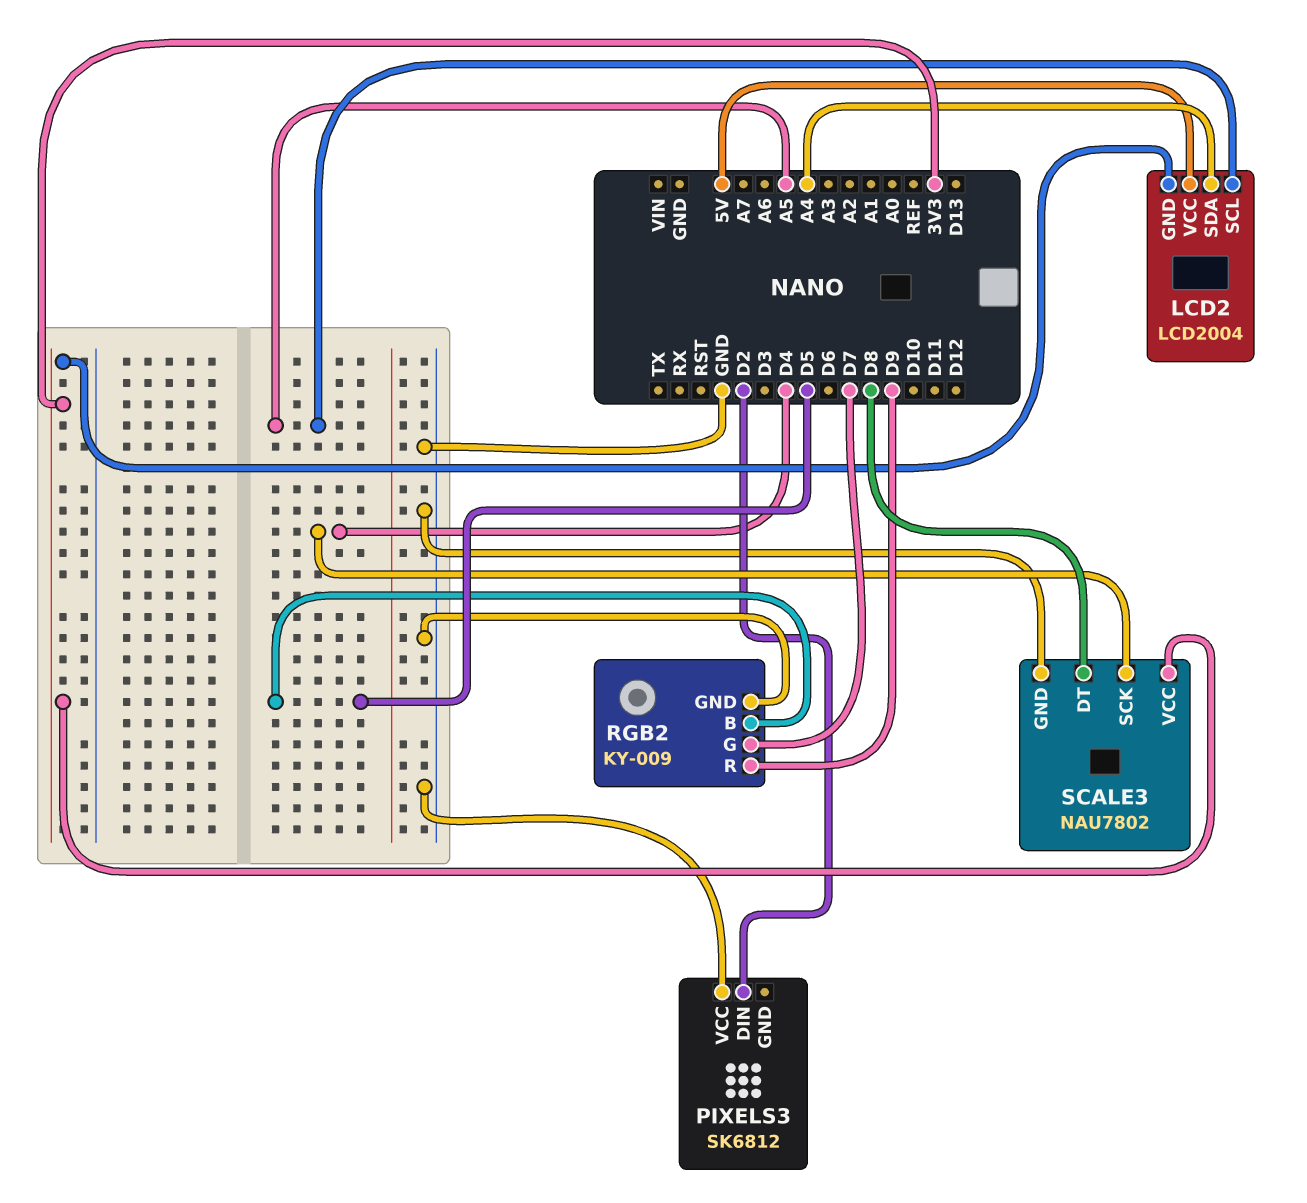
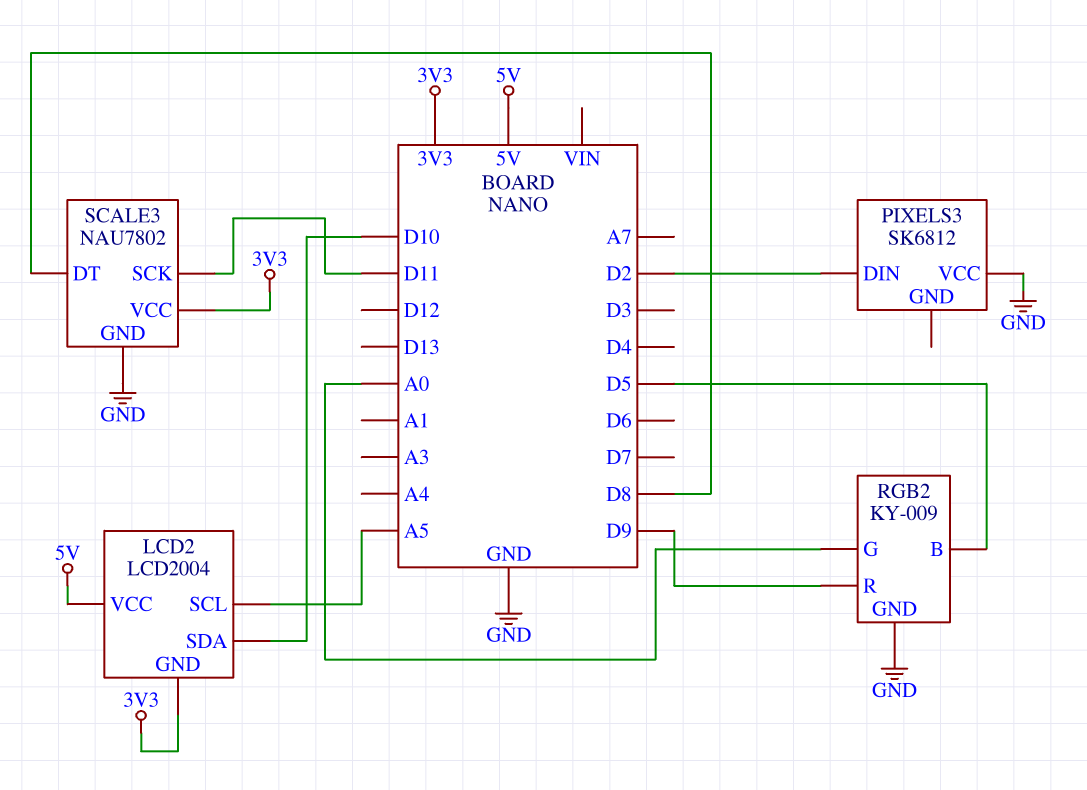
LCD2 pin SDA: A4 -> D10
RGB2 pin G: D7 -> A0
SCALE3 pin SCK: D4 -> D11

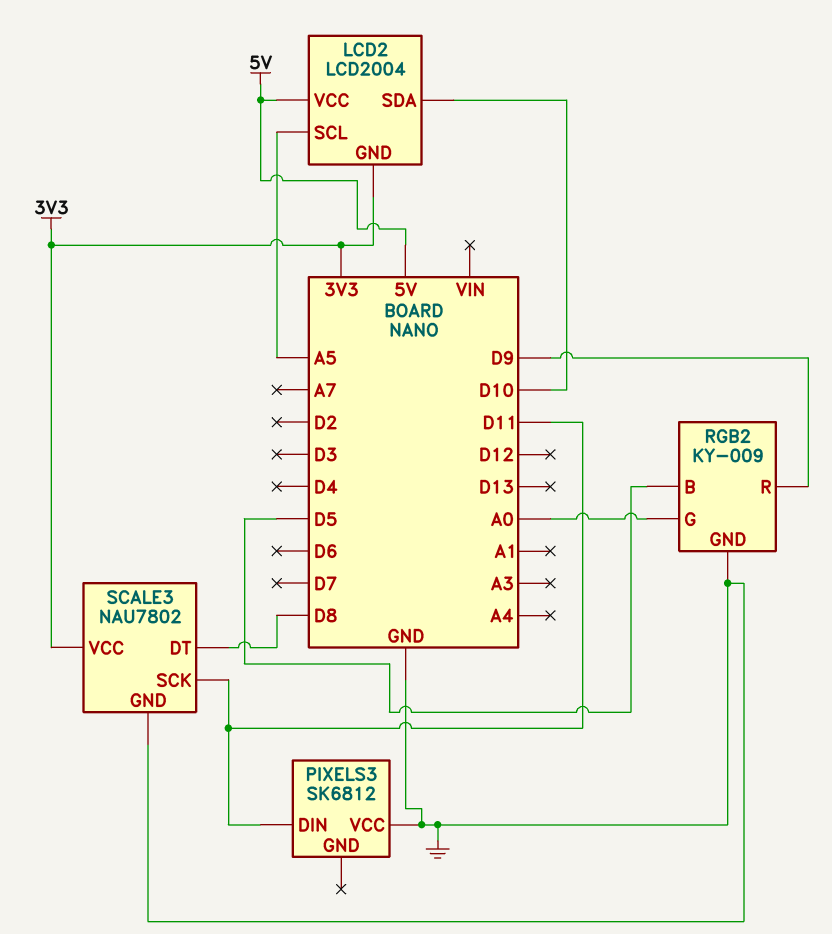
PIXELS3 pin DIN: D2 -> D11

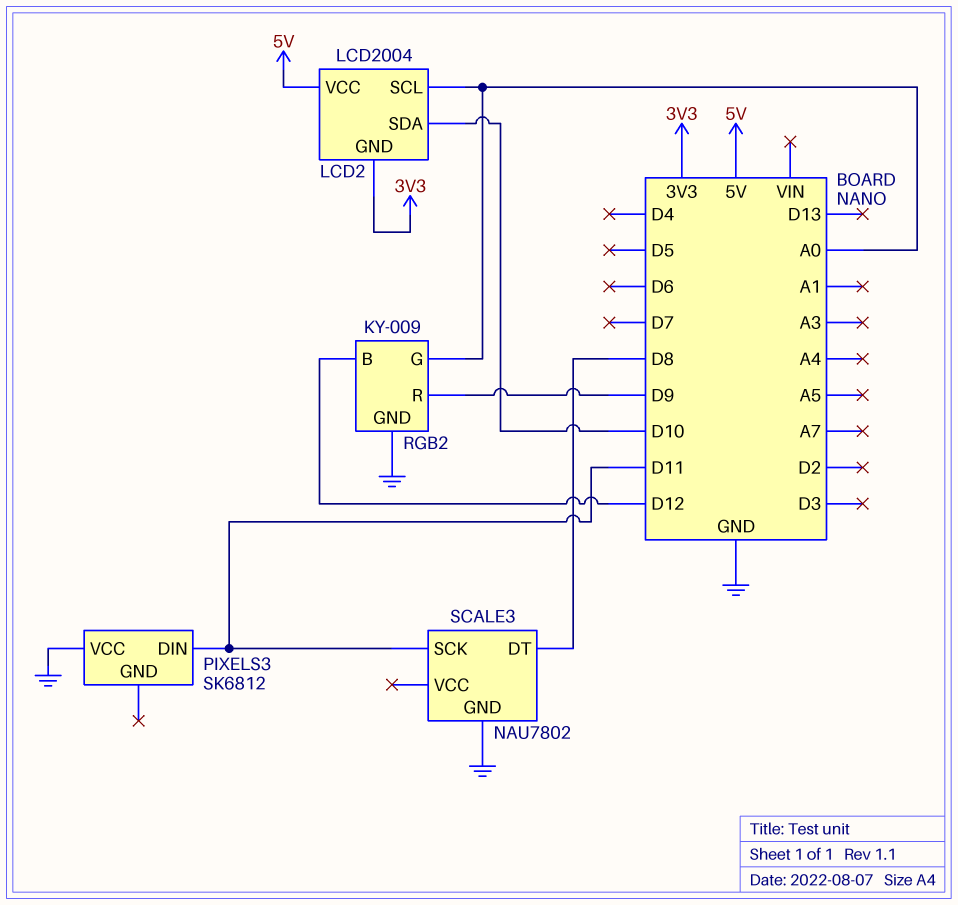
LCD2 pin SCL: A5 -> A0
RGB2 pin B: D5 -> D12
SCALE3 pin VCC: 3V3 -> none

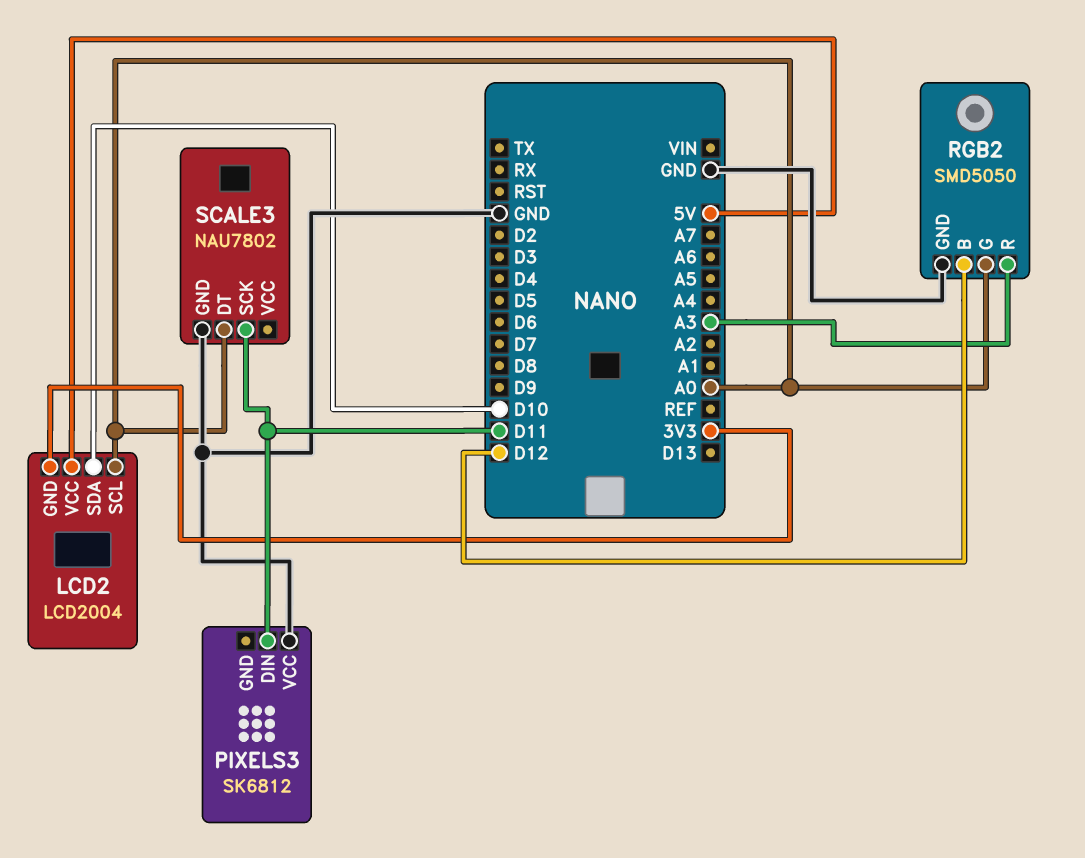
RGB2: KY-009 -> SMD5050
RGB2 pin R: D9 -> A3
SCALE3 pin DT: D8 -> A0

